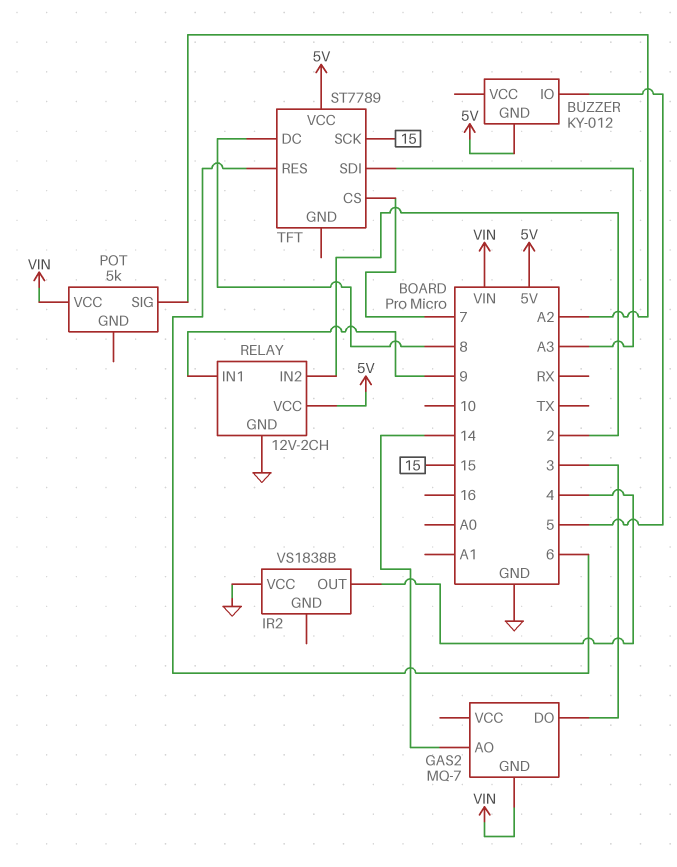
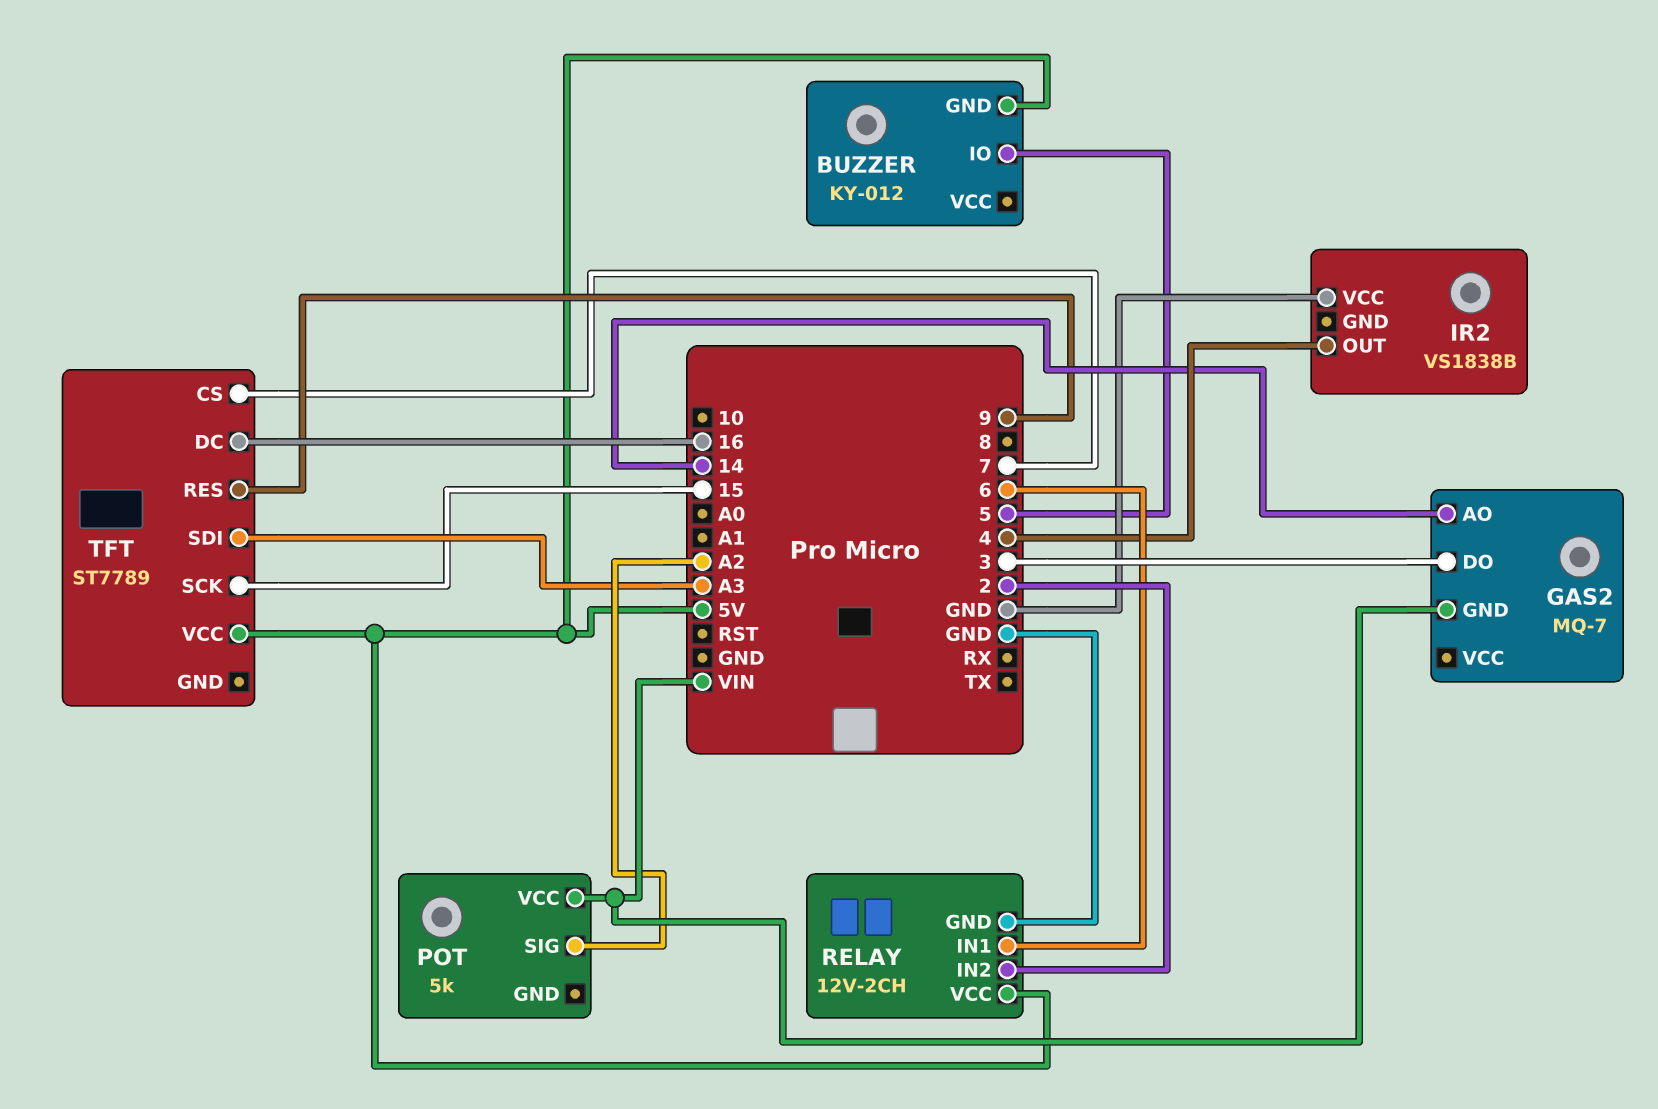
RELAY pin IN1: 9 -> 6
TFT pin DC: 8 -> 16
TFT pin RES: 6 -> 9

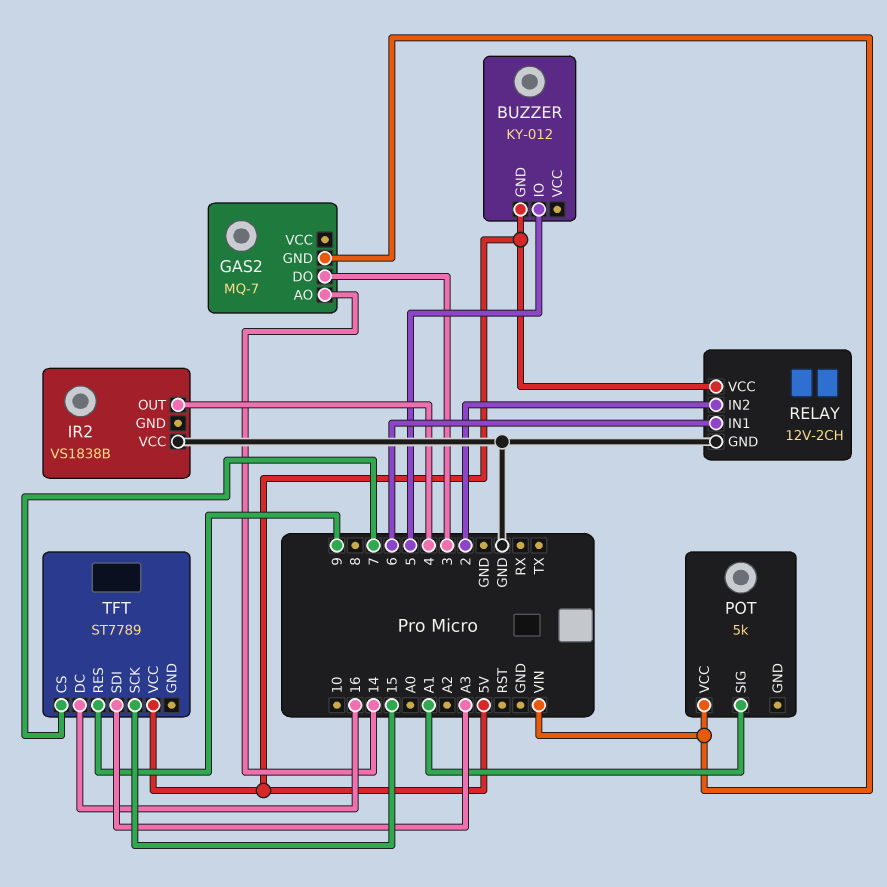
POT pin SIG: A2 -> A1

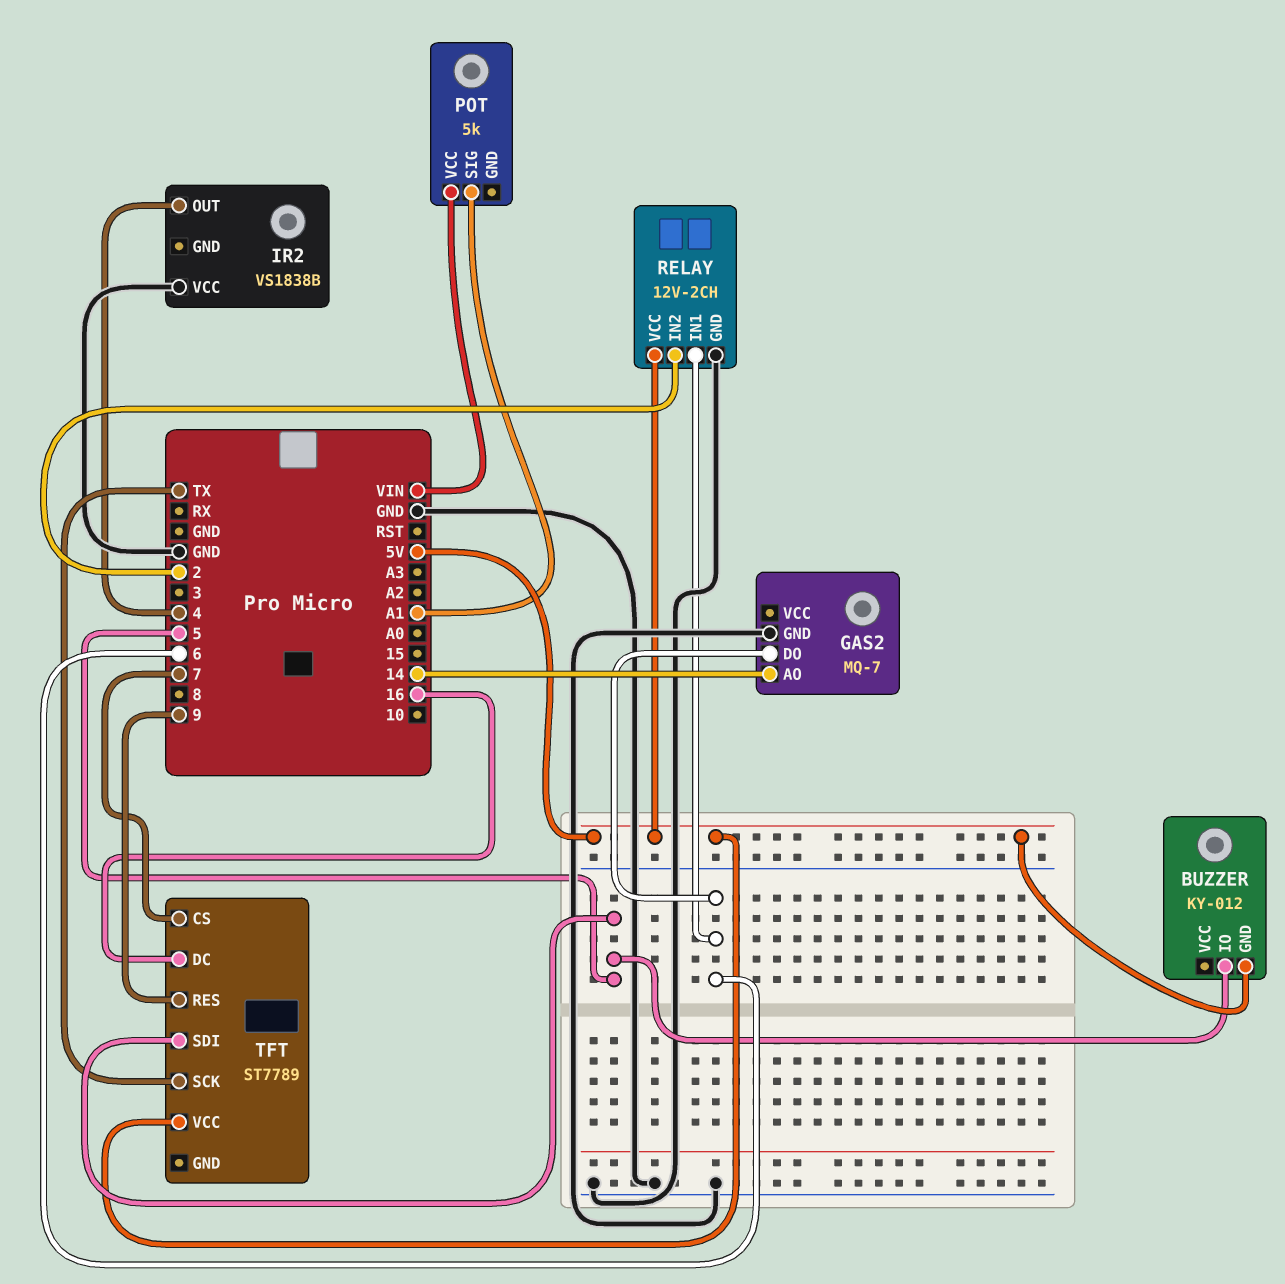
GAS2 pin DO: 3 -> 6
GAS2 pin GND: VIN -> GND
TFT pin SCK: 15 -> TX
TFT pin SDI: A3 -> 5

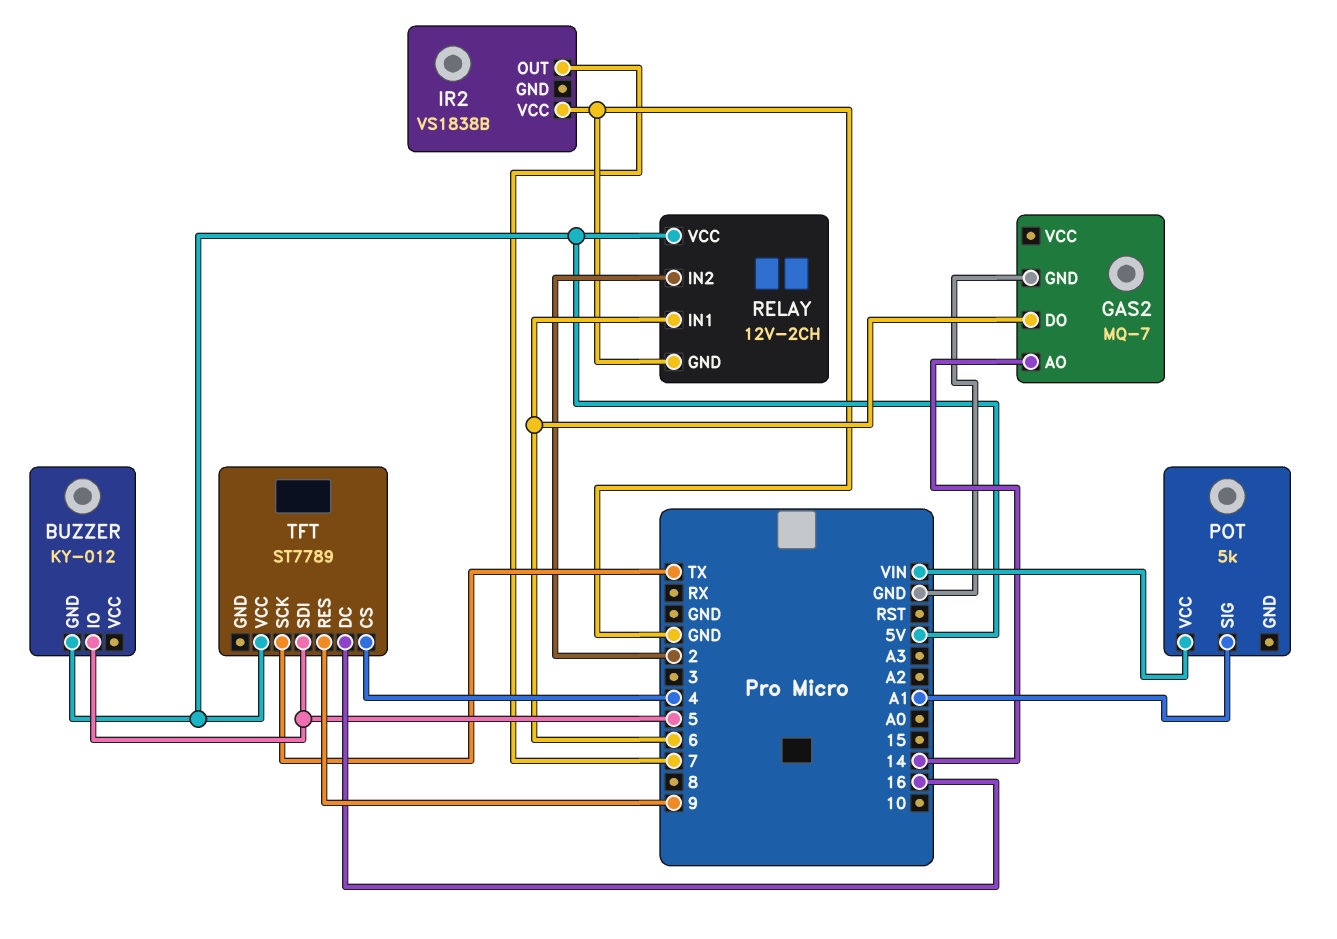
IR2 pin OUT: 4 -> 7
TFT pin CS: 7 -> 4

